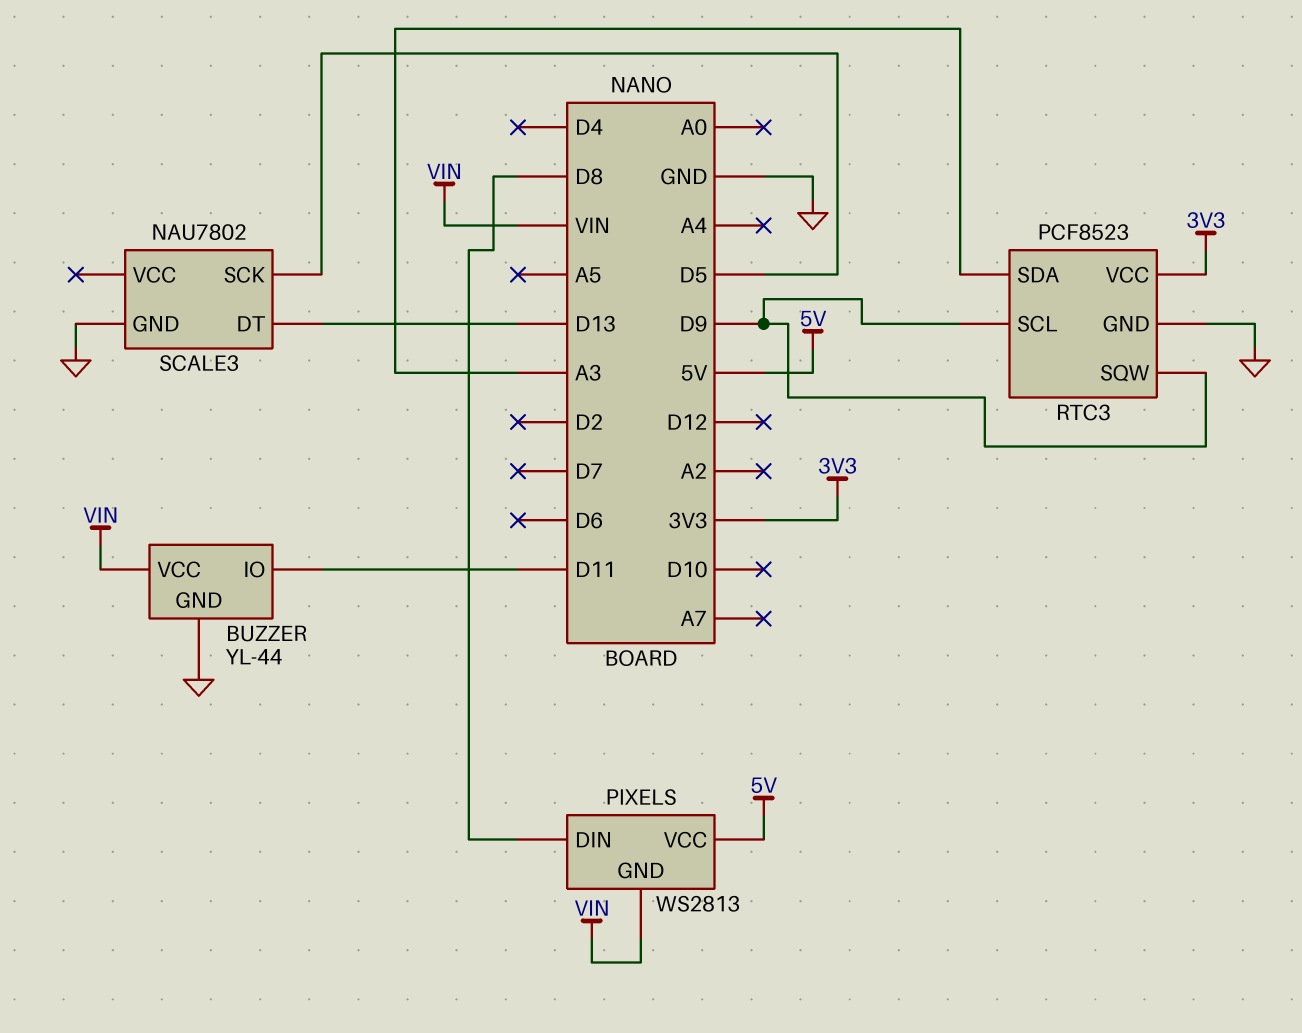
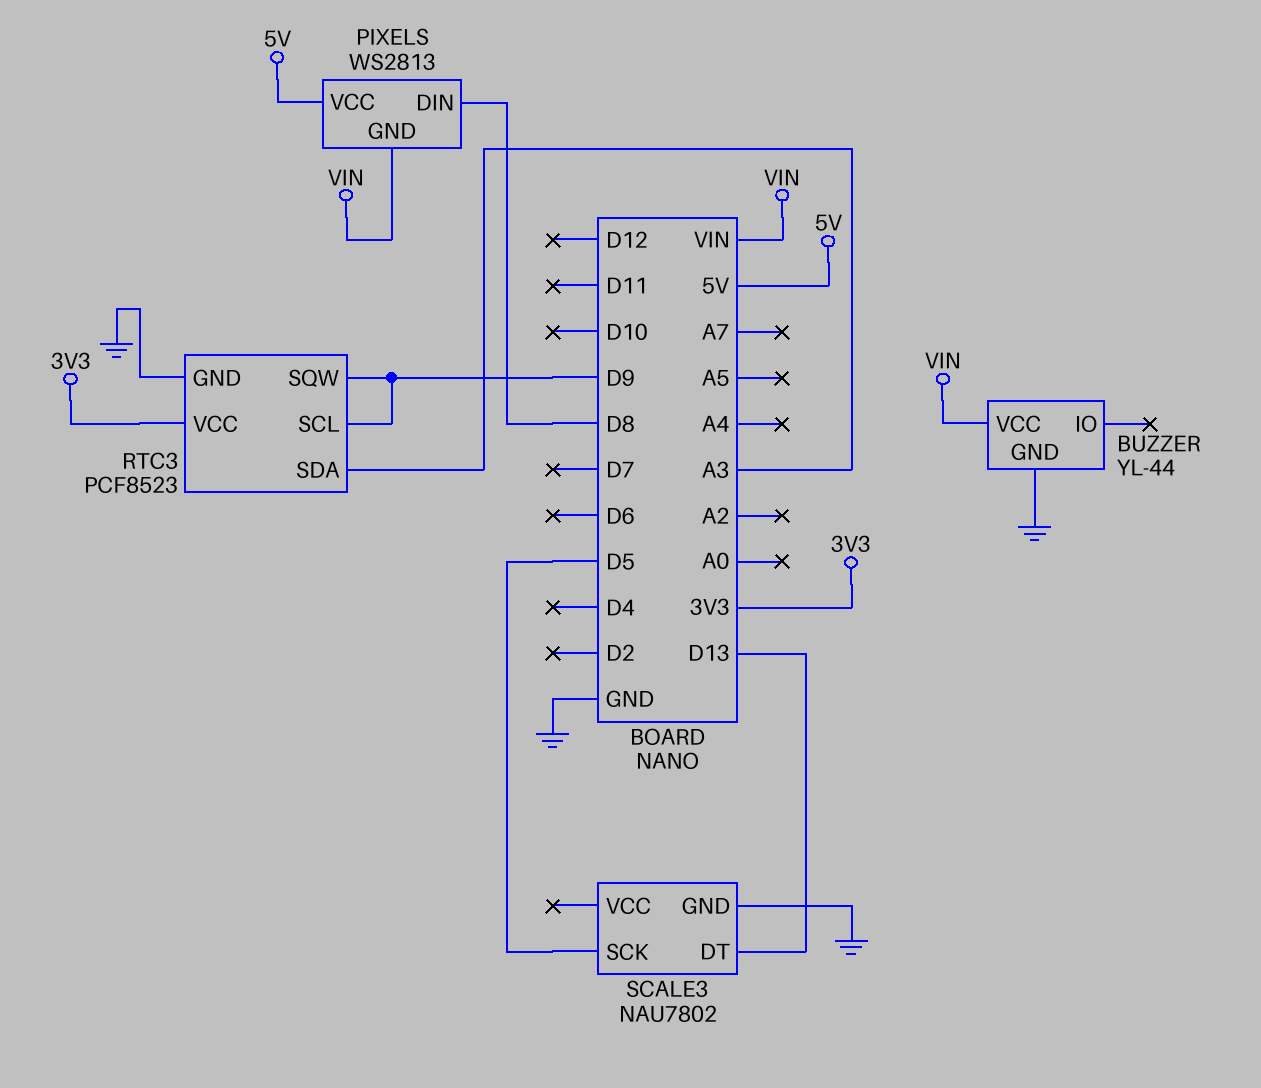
BUZZER pin IO: D11 -> none

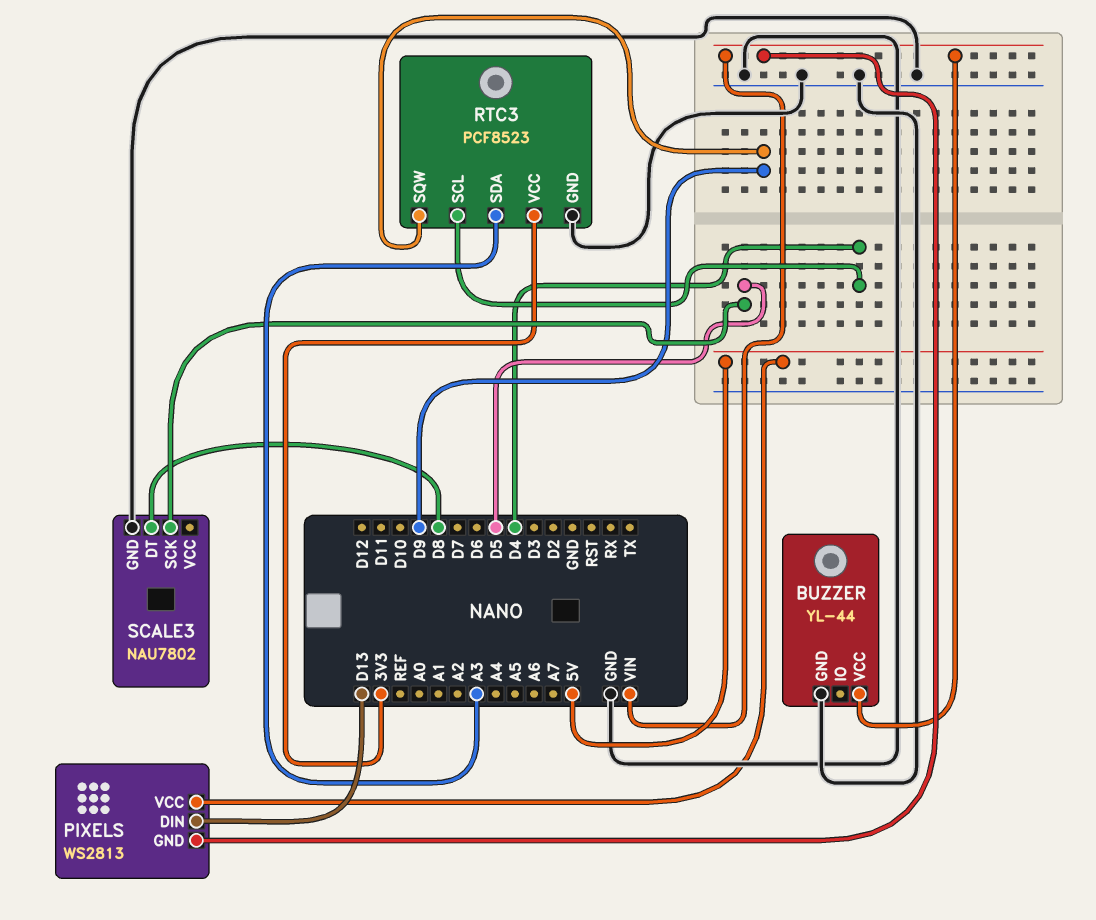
PIXELS pin DIN: D8 -> D13
RTC3 pin SCL: D9 -> D4
SCALE3 pin DT: D13 -> D8

